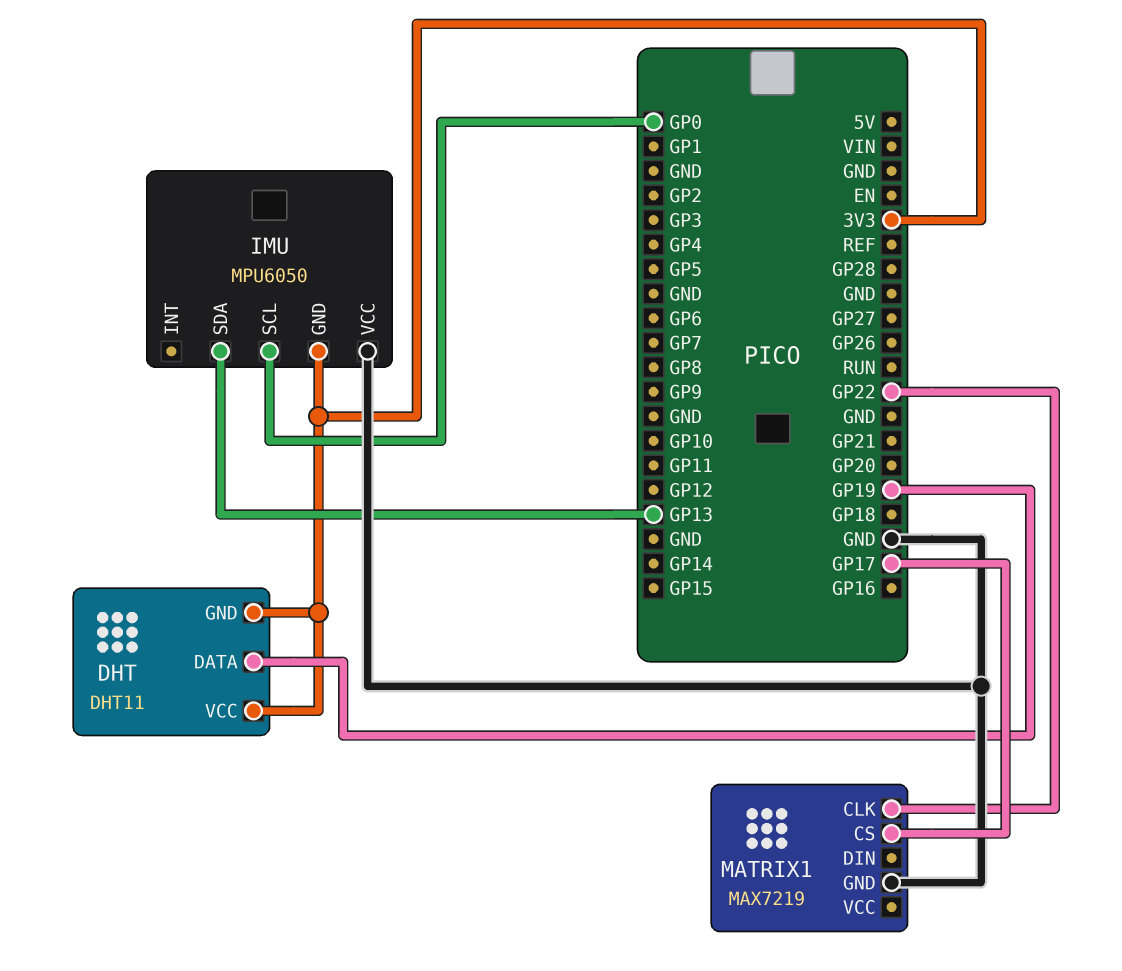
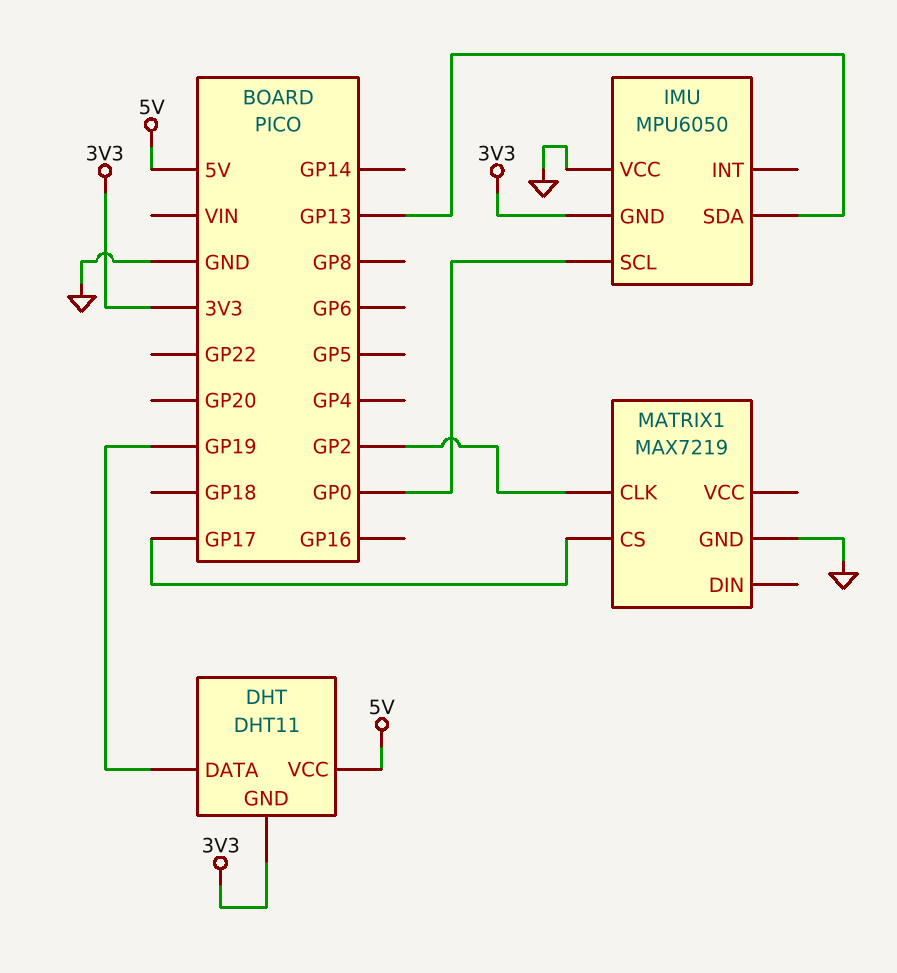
DHT pin VCC: 3V3 -> 5V
MATRIX1 pin CLK: GP22 -> GP2

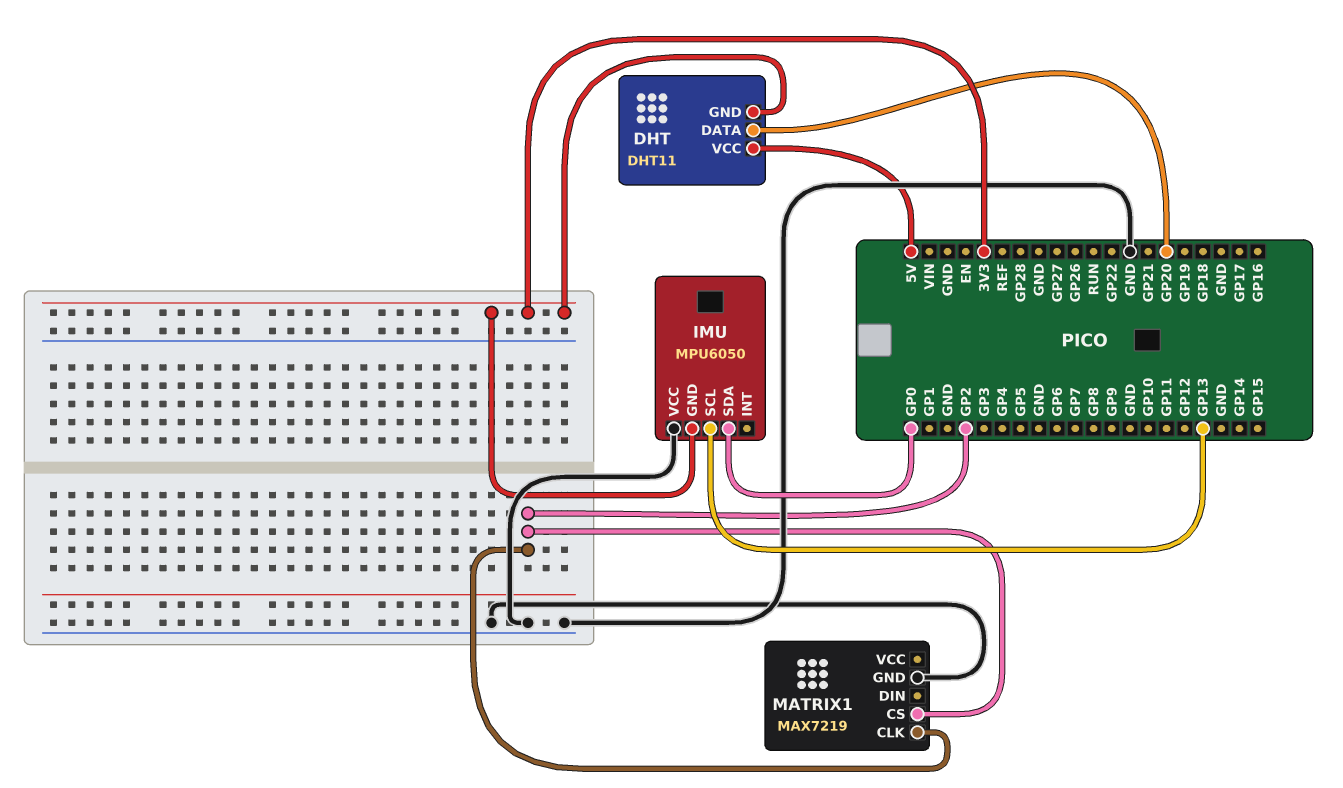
DHT pin DATA: GP19 -> GP20
IMU pin SCL: GP0 -> GP13
IMU pin SDA: GP13 -> GP0
MATRIX1 pin CS: GP17 -> GP2

